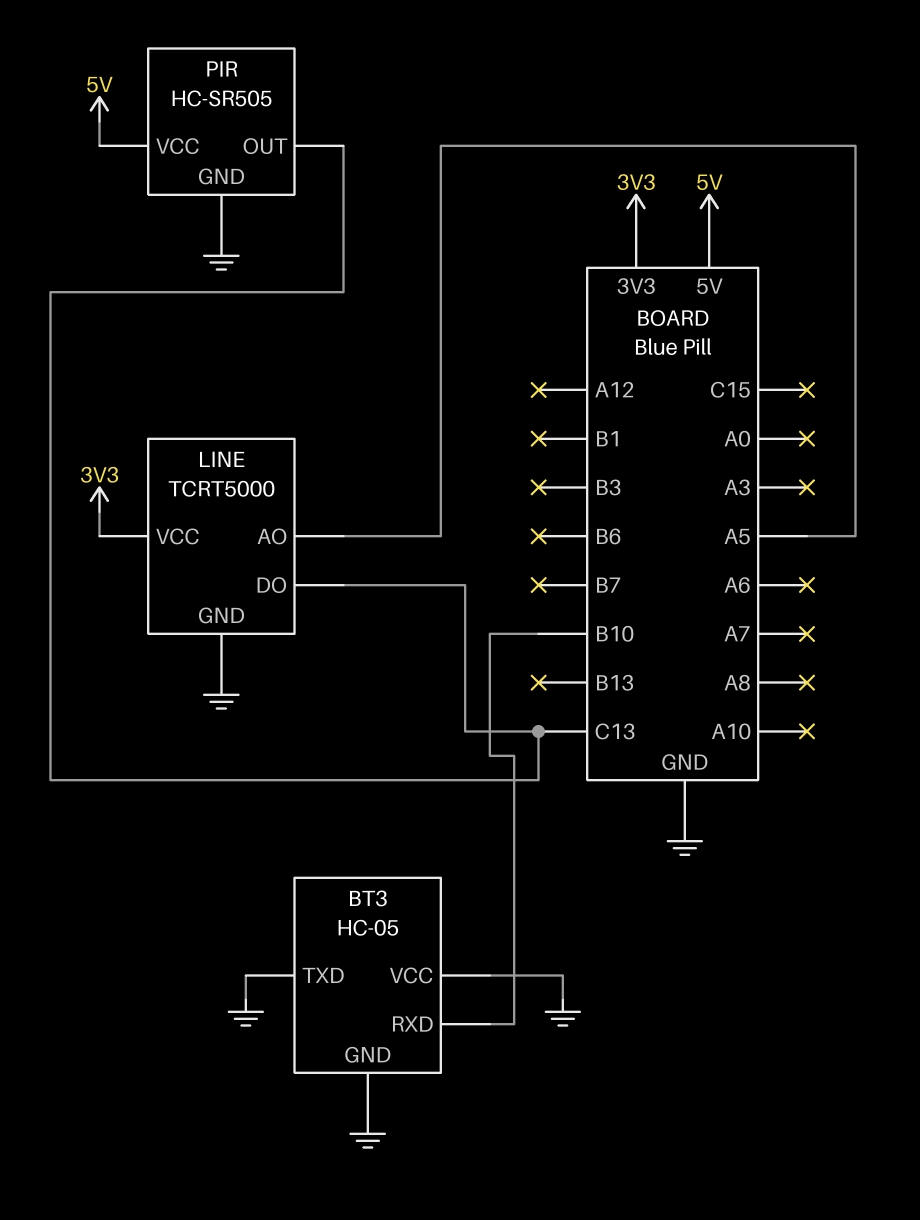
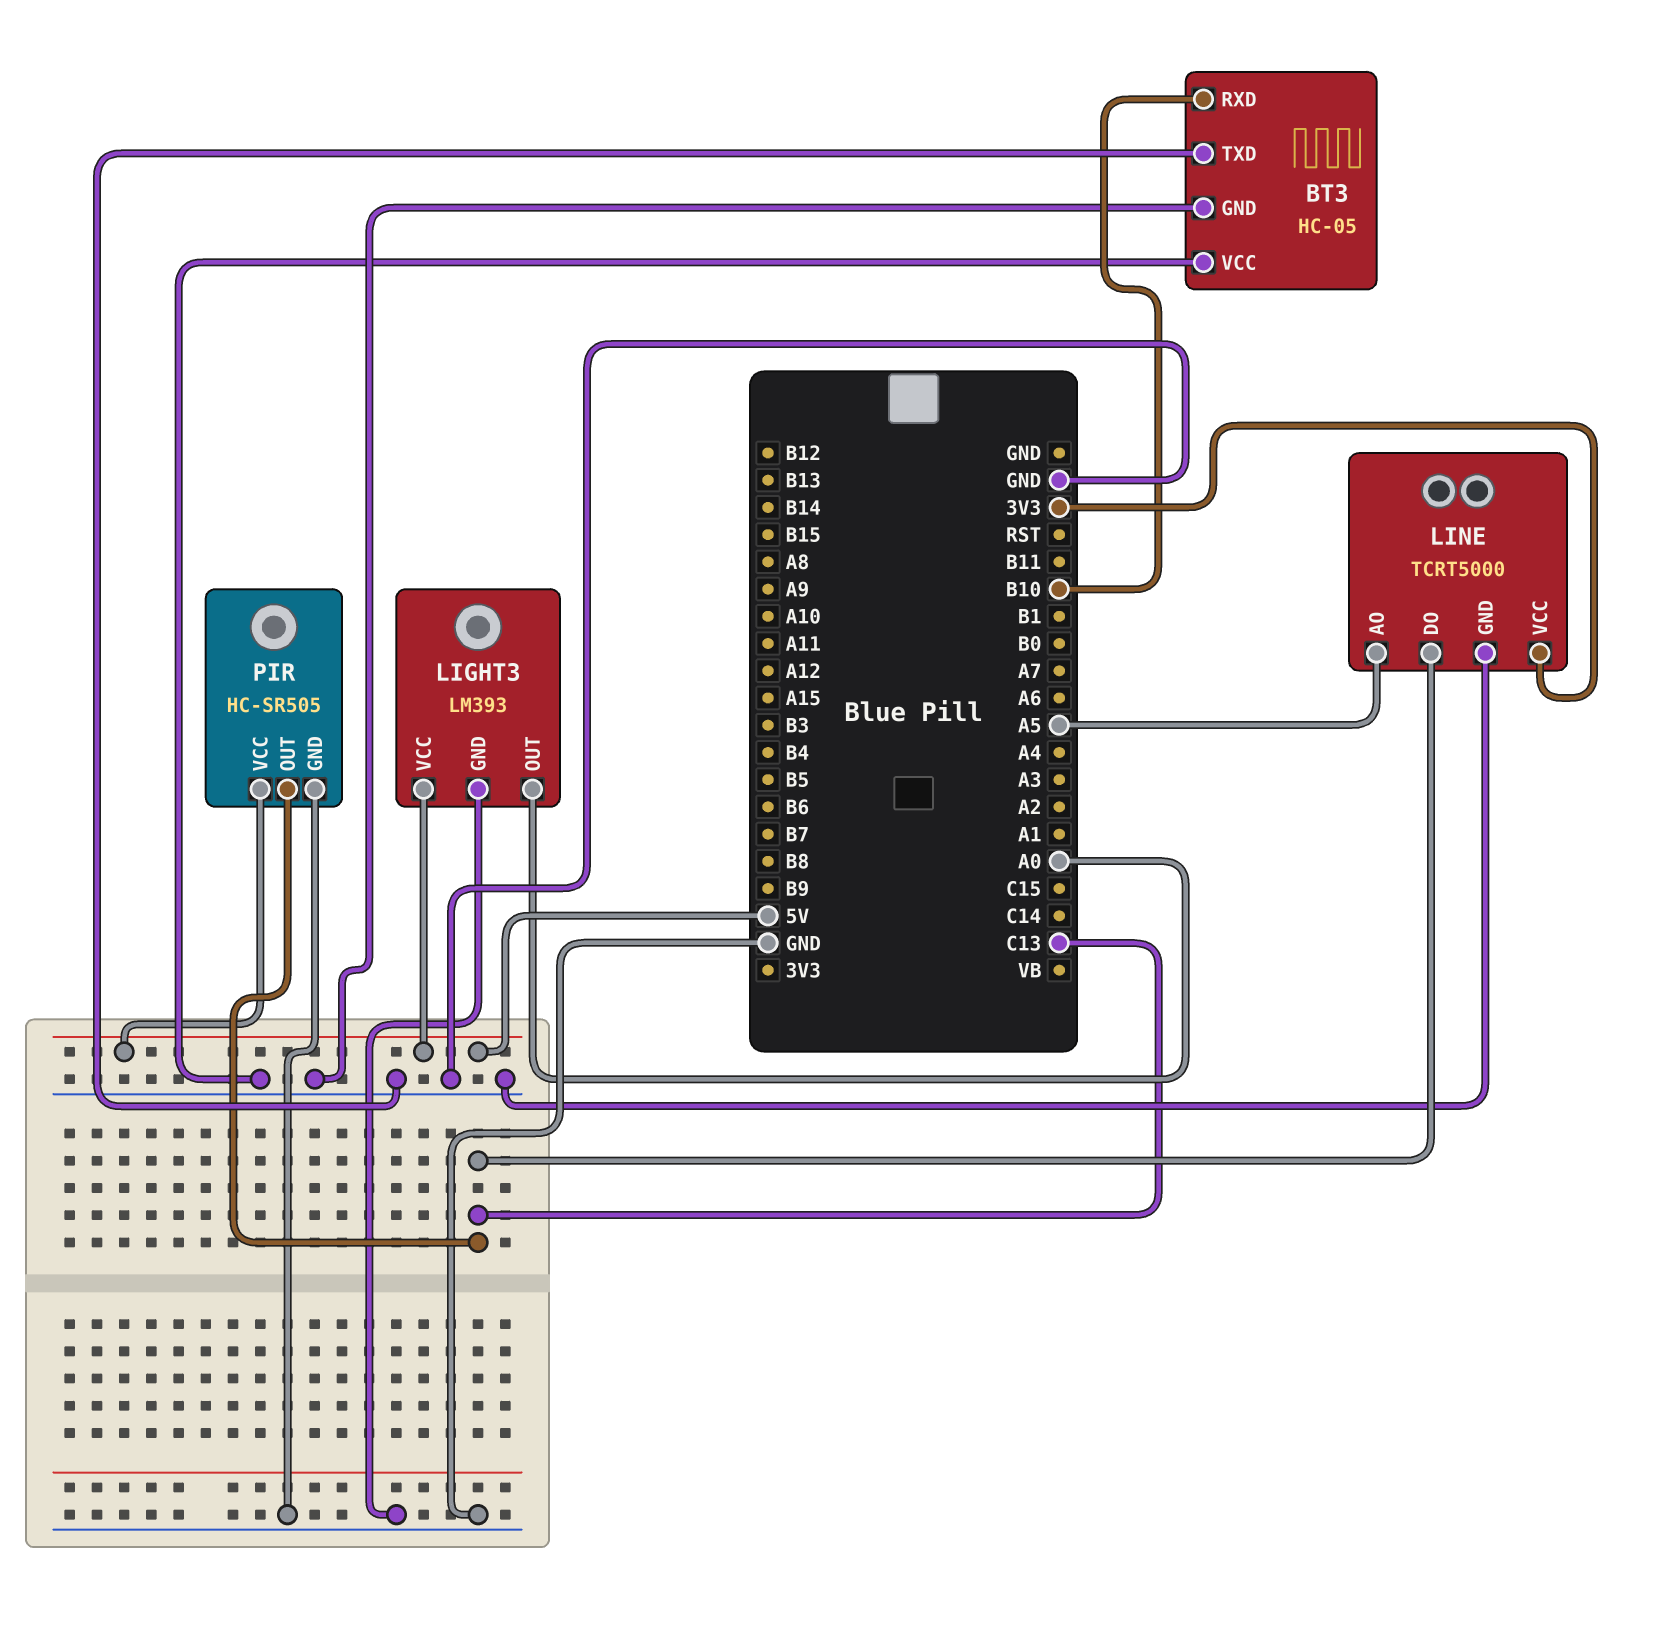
LIGHT3: none -> LM393
LIGHT3 pin GND: none -> GND
LIGHT3 pin OUT: none -> A0
LIGHT3 pin VCC: none -> 5V

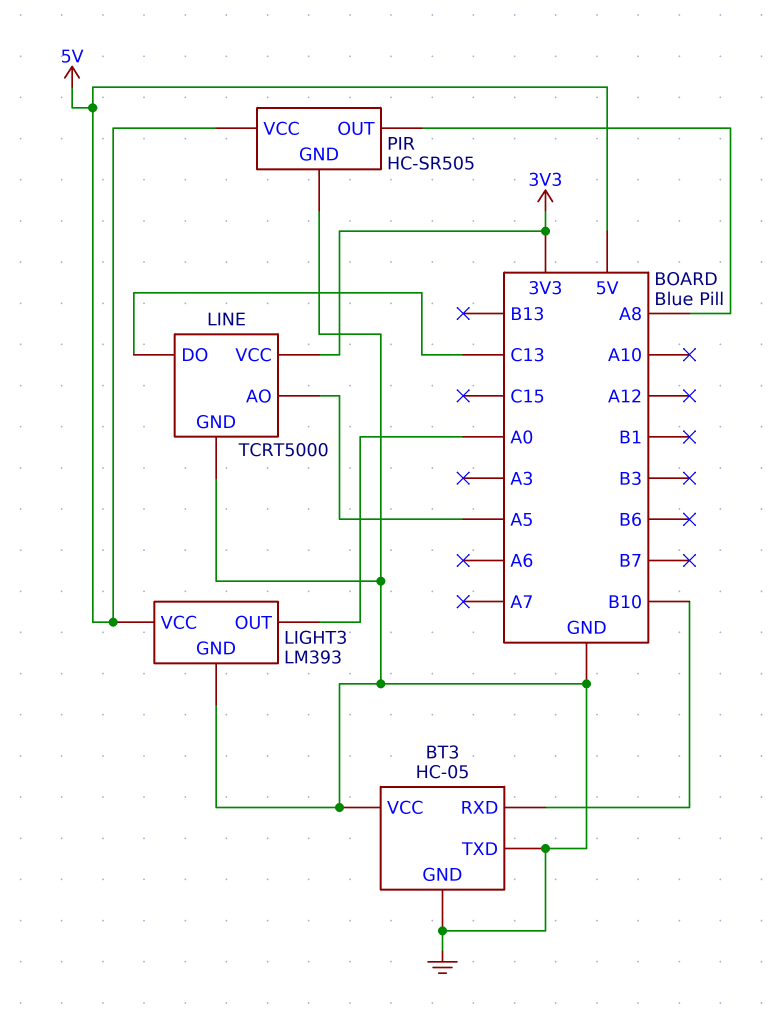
PIR pin OUT: C13 -> A8

